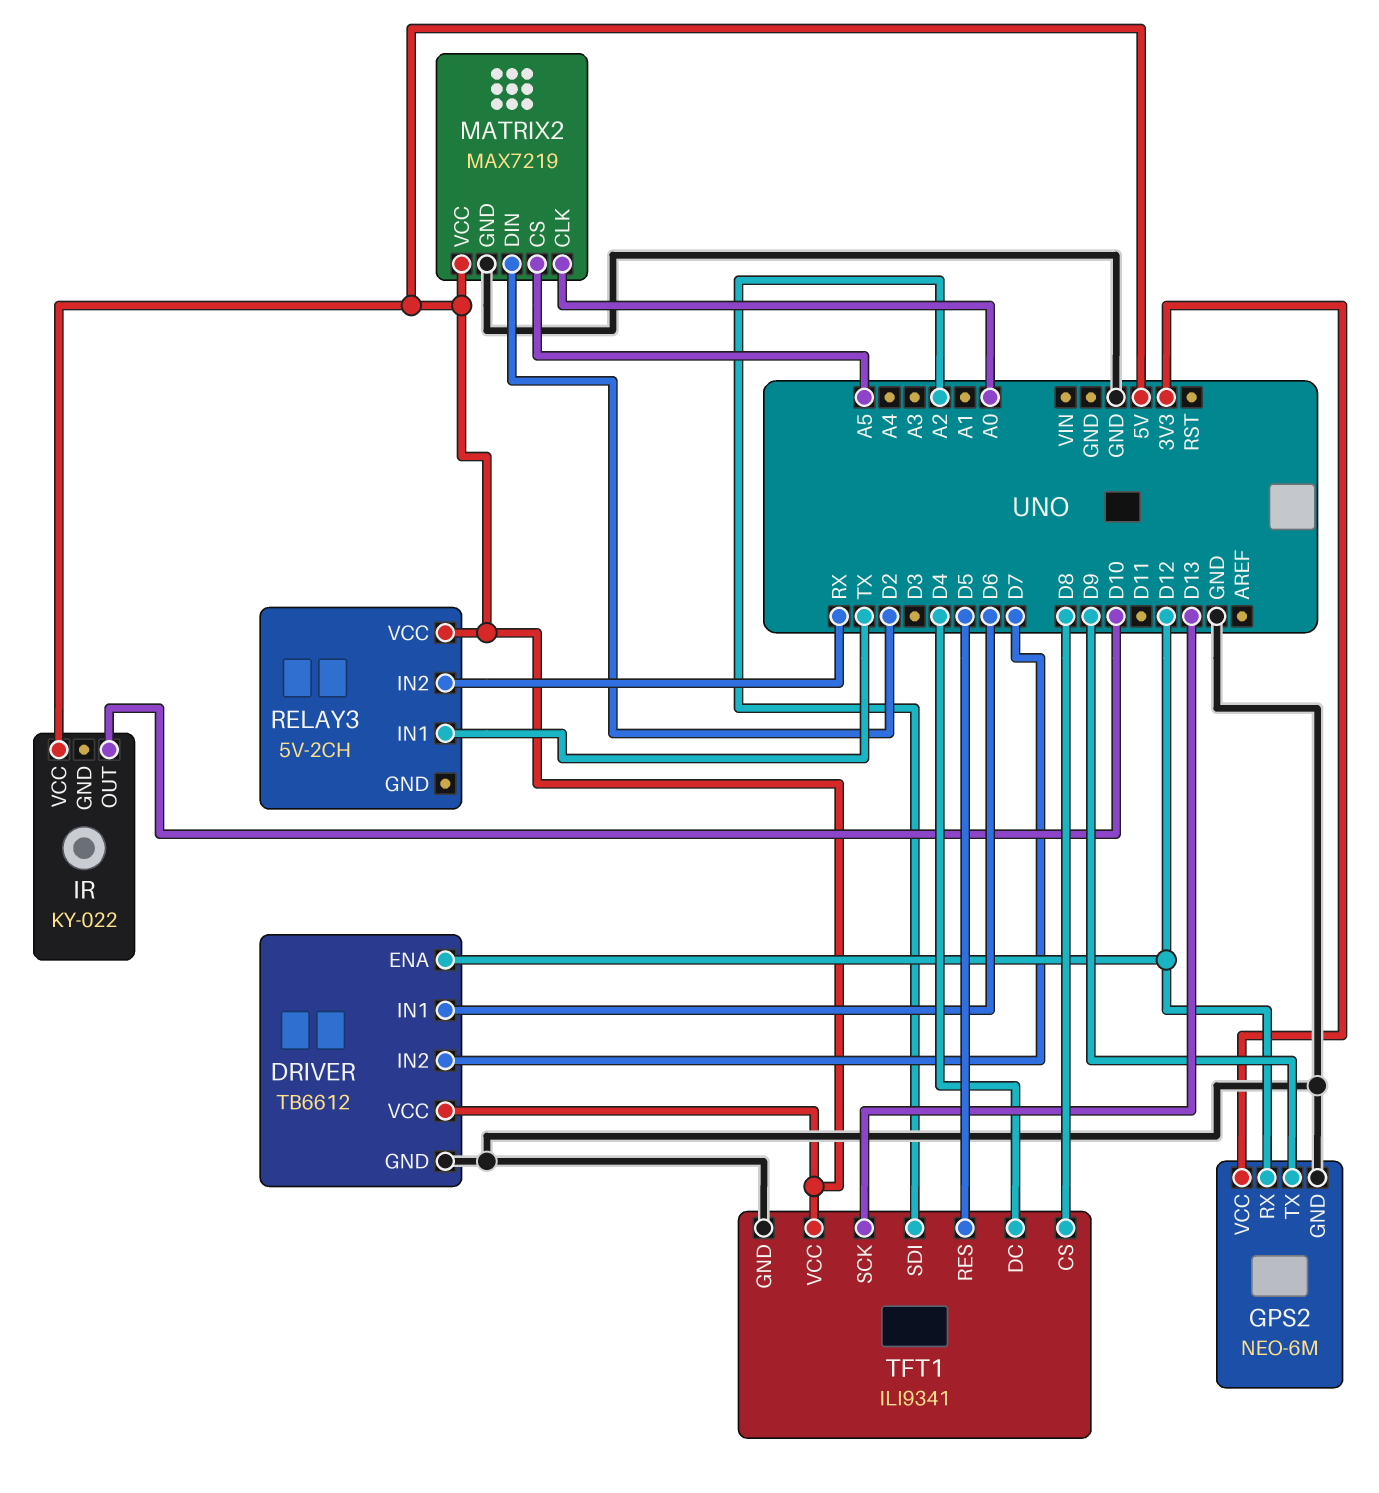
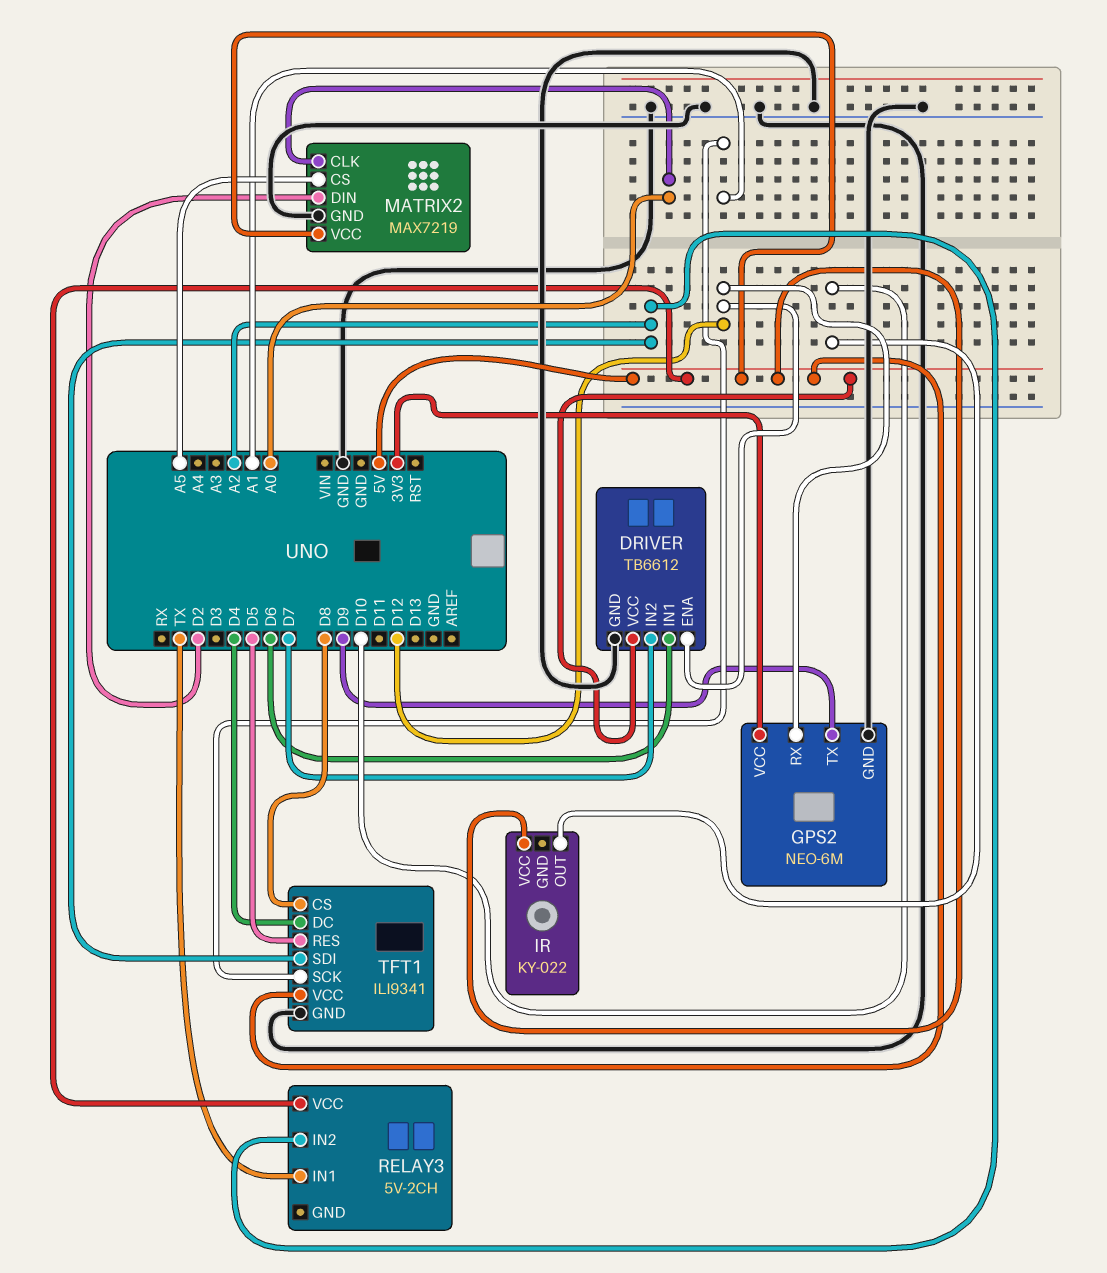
RELAY3 pin IN2: RX -> A2
TFT1 pin SCK: D13 -> A1

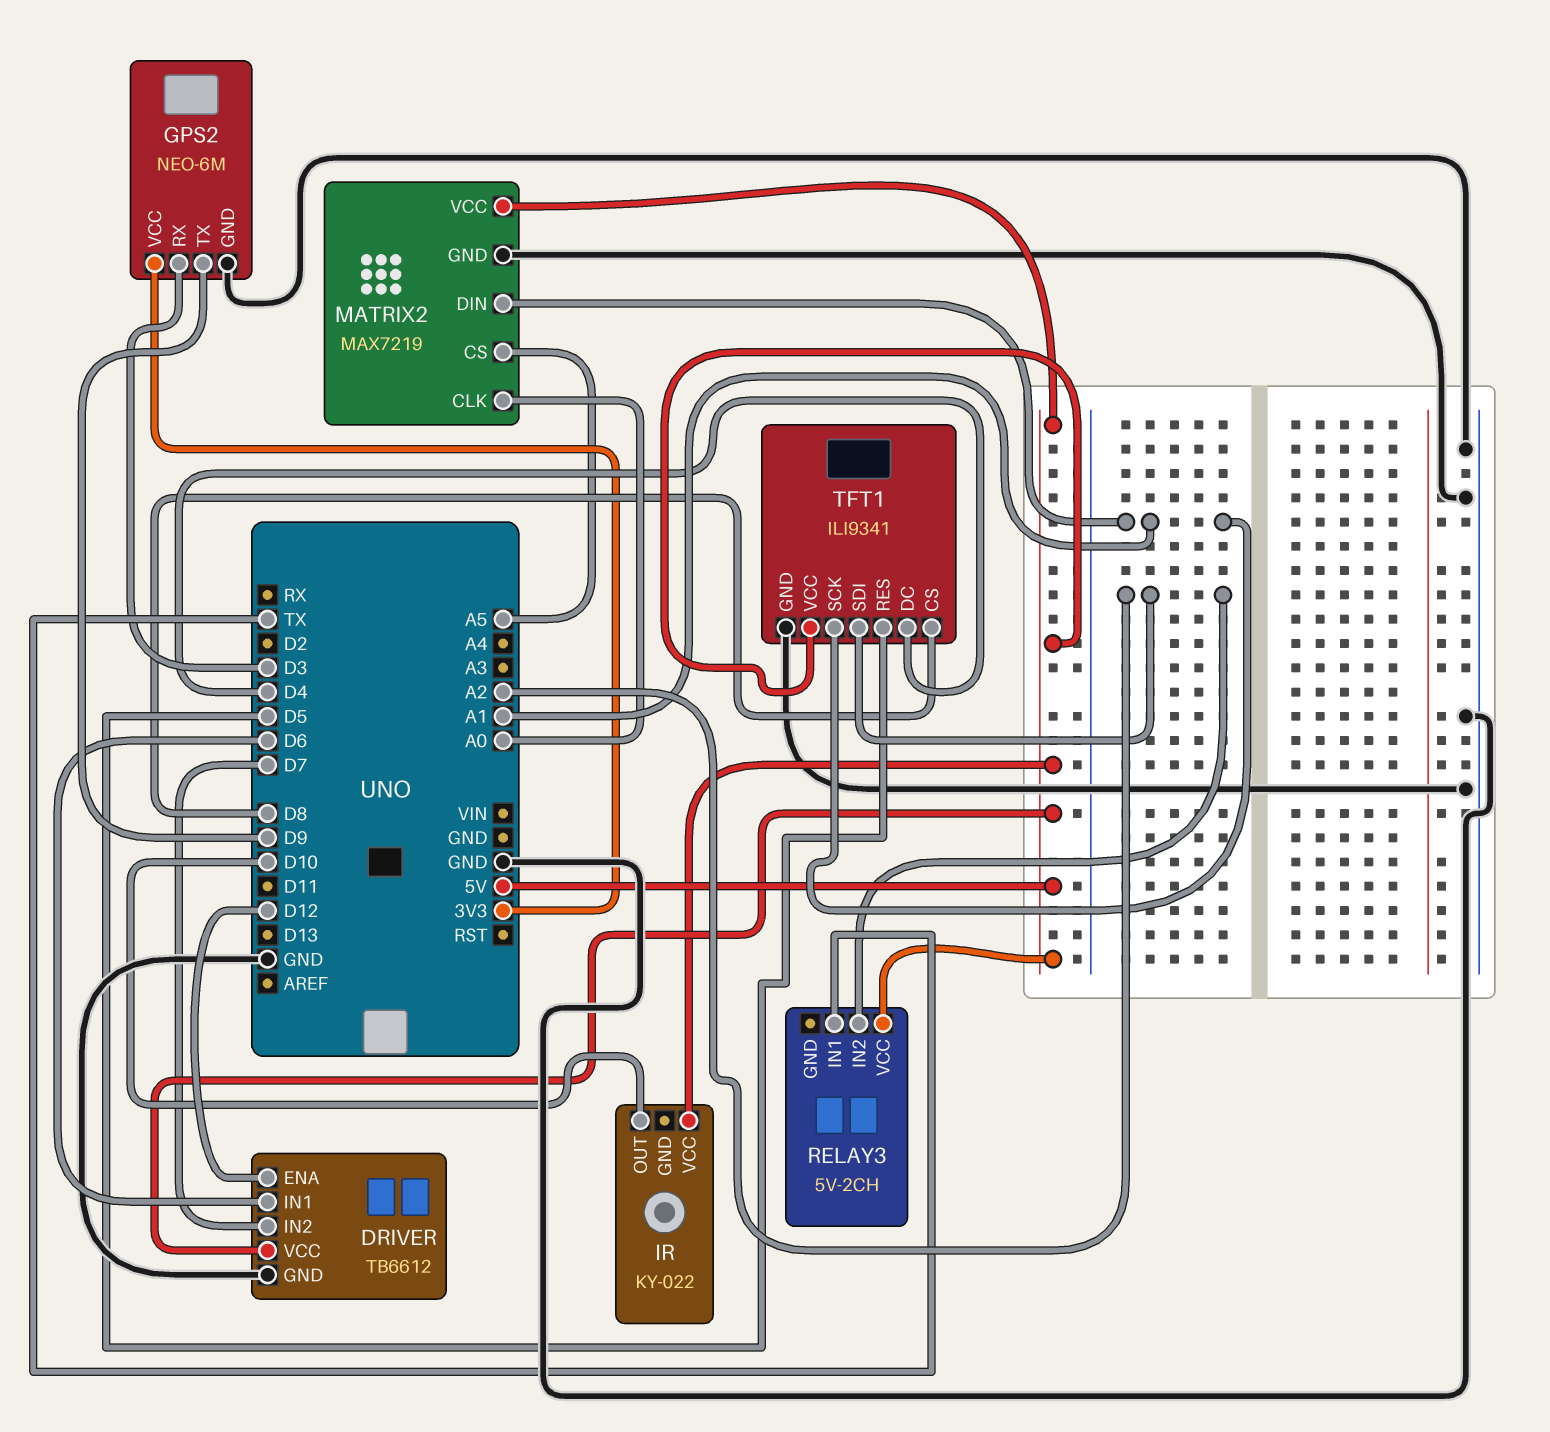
GPS2 pin RX: D12 -> D3
MATRIX2 pin DIN: D2 -> A1

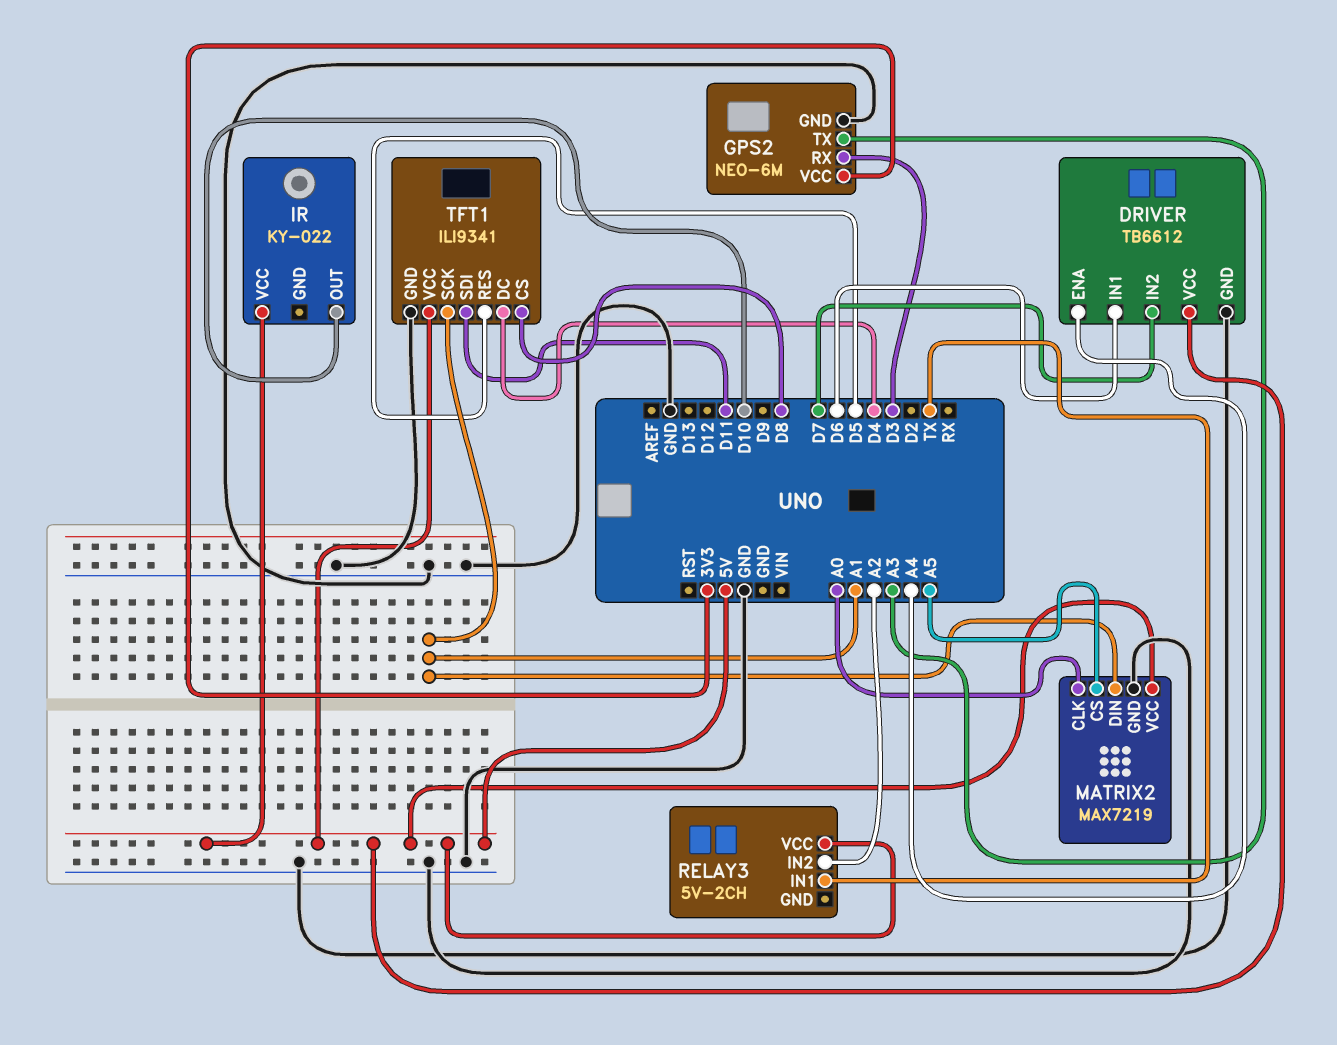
DRIVER pin ENA: D12 -> A4
GPS2 pin TX: D9 -> A3
TFT1 pin SDI: A2 -> D11

